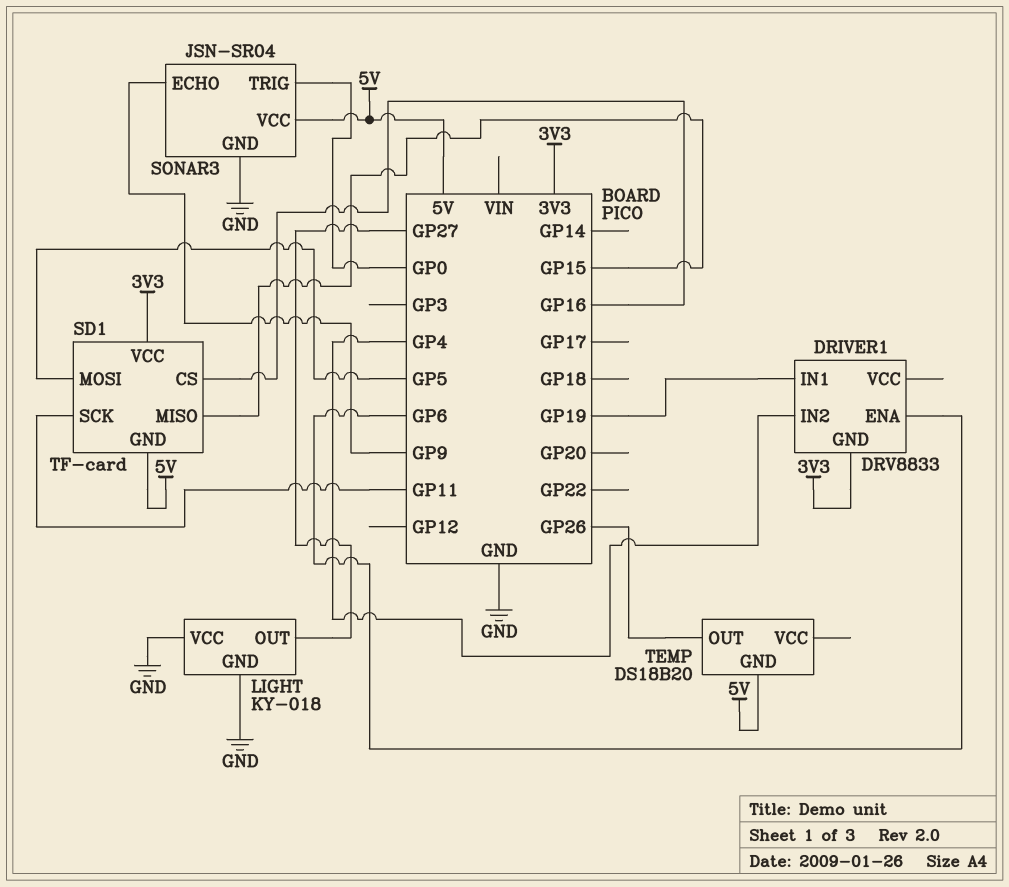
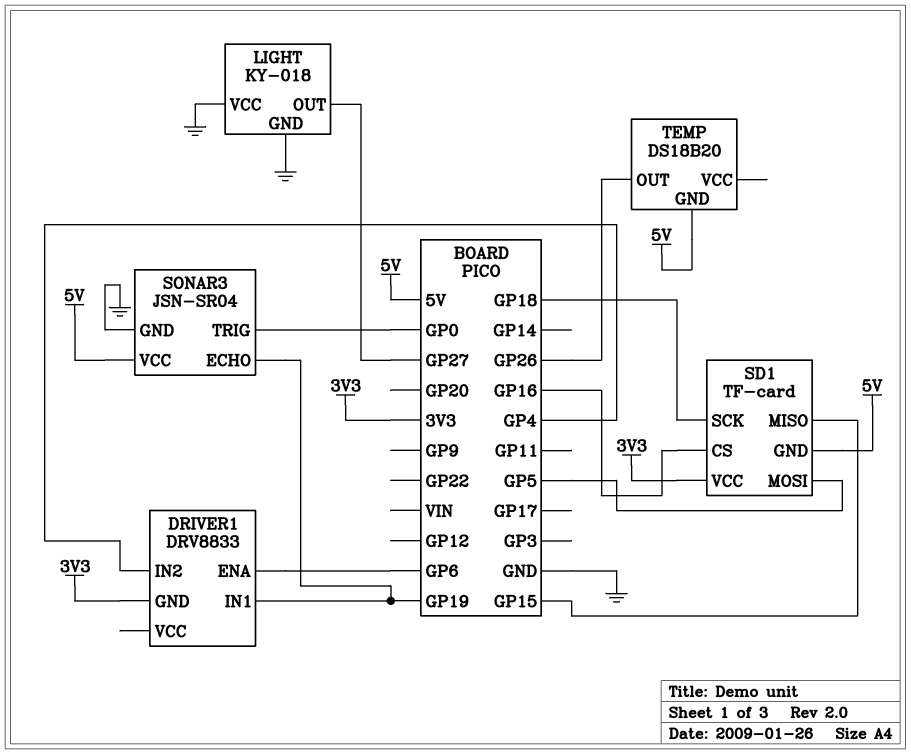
SD1 pin SCK: GP11 -> GP18
SONAR3 pin ECHO: GP9 -> GP19

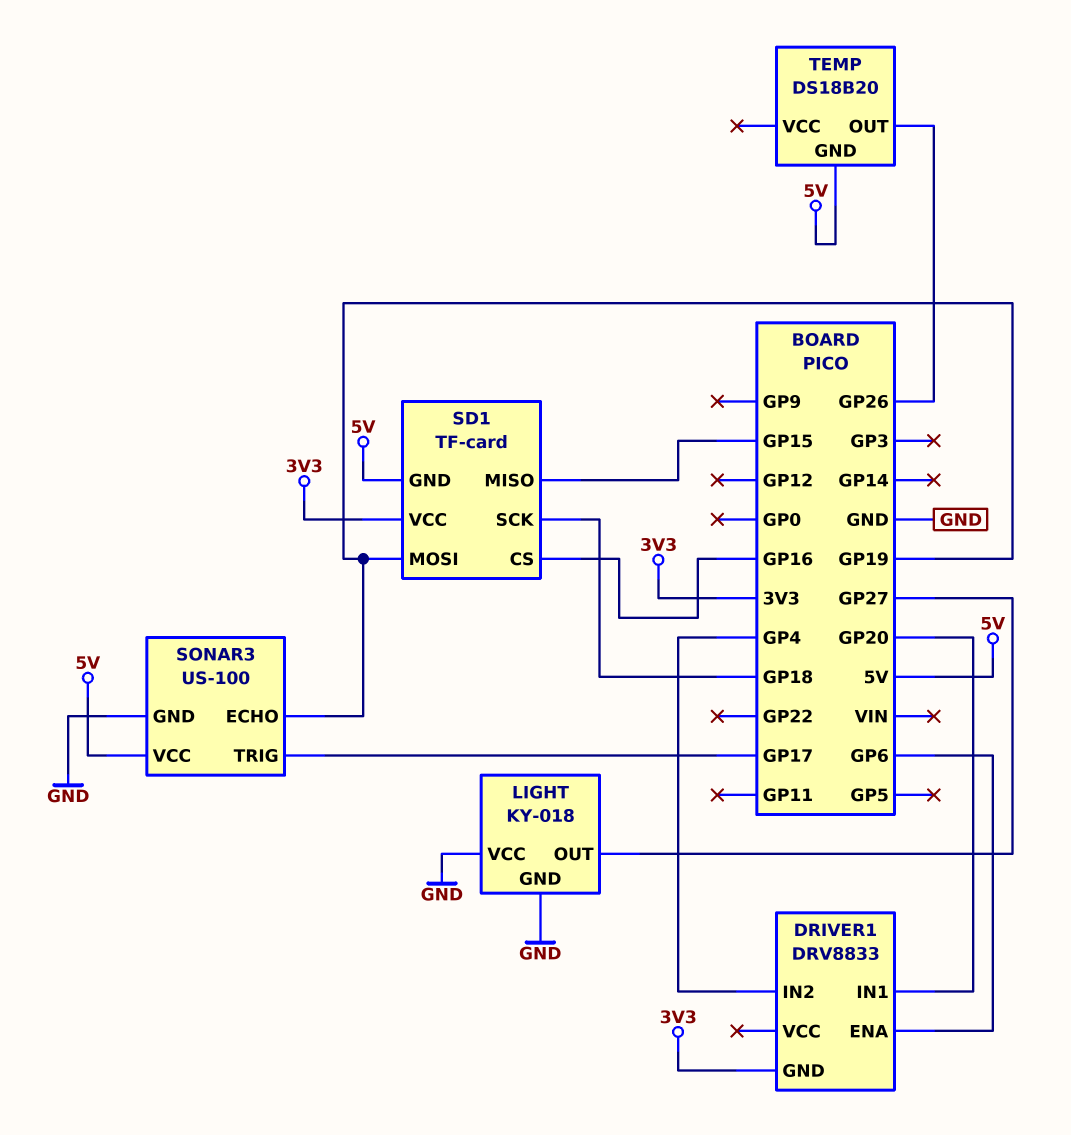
DRIVER1 pin IN1: GP19 -> GP20
SD1 pin MOSI: GP5 -> GP19
SONAR3: JSN-SR04 -> US-100
SONAR3 pin TRIG: GP0 -> GP17

